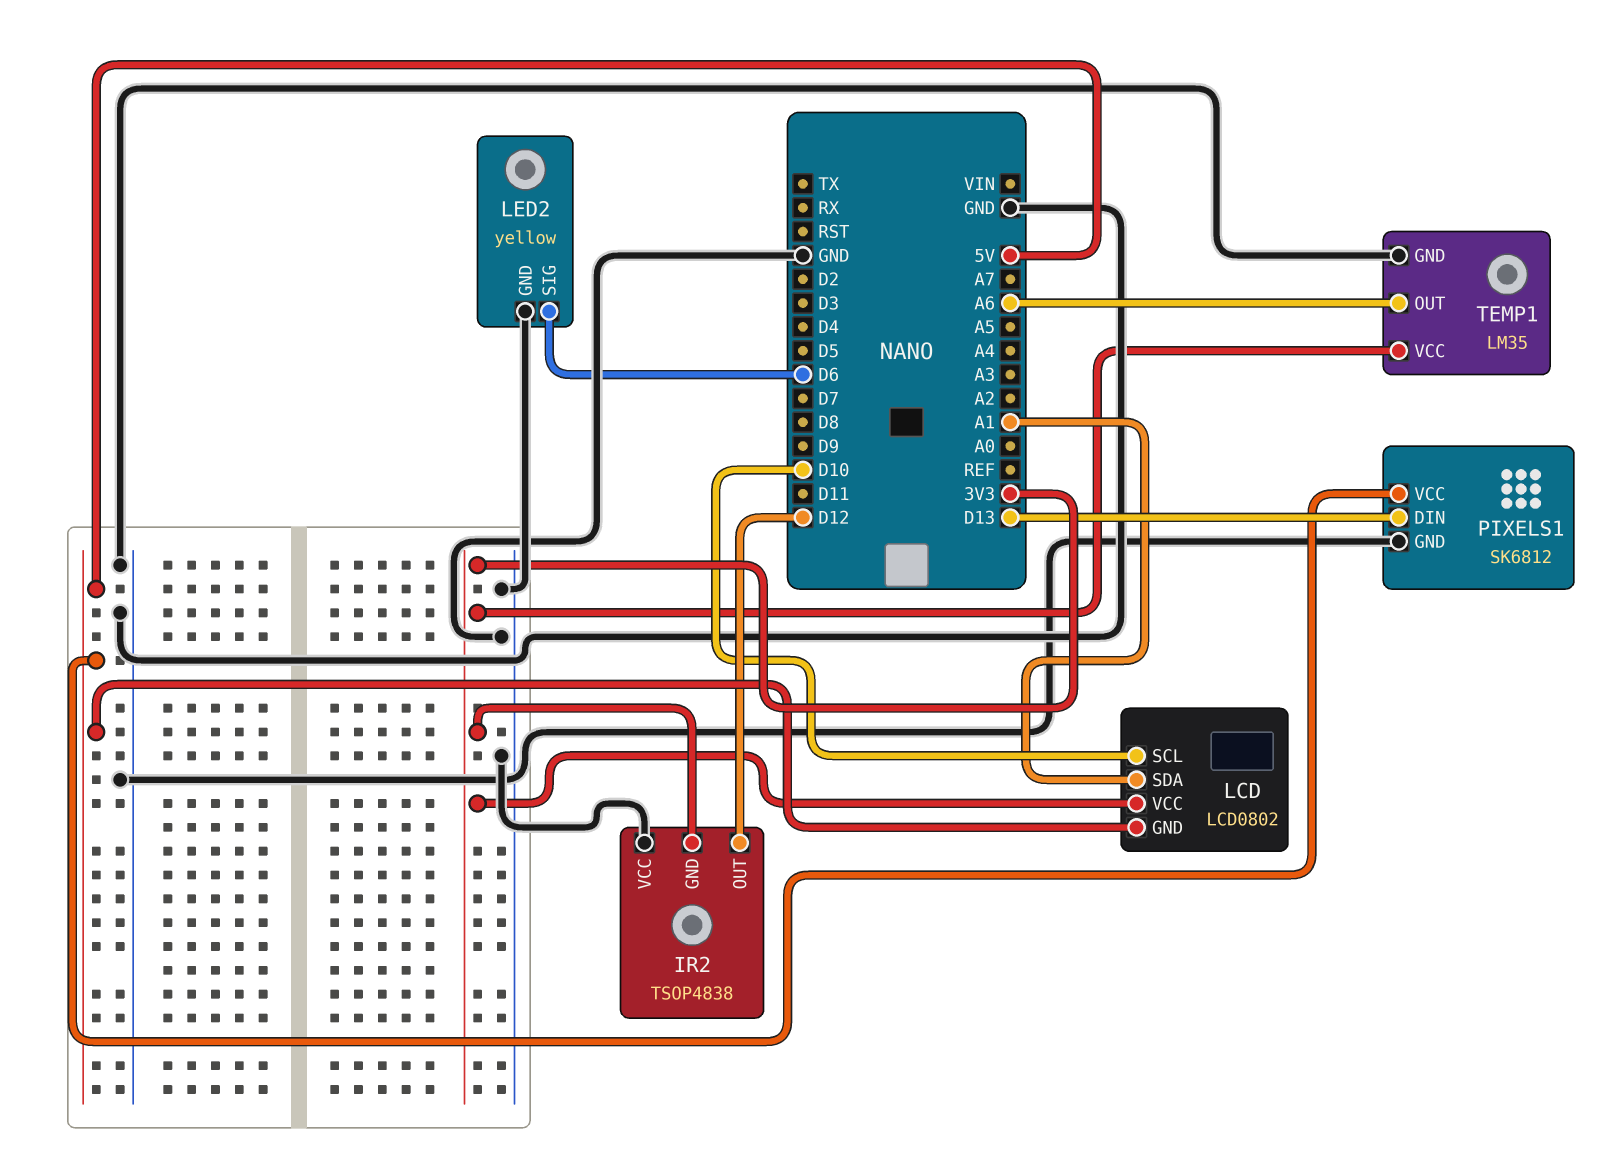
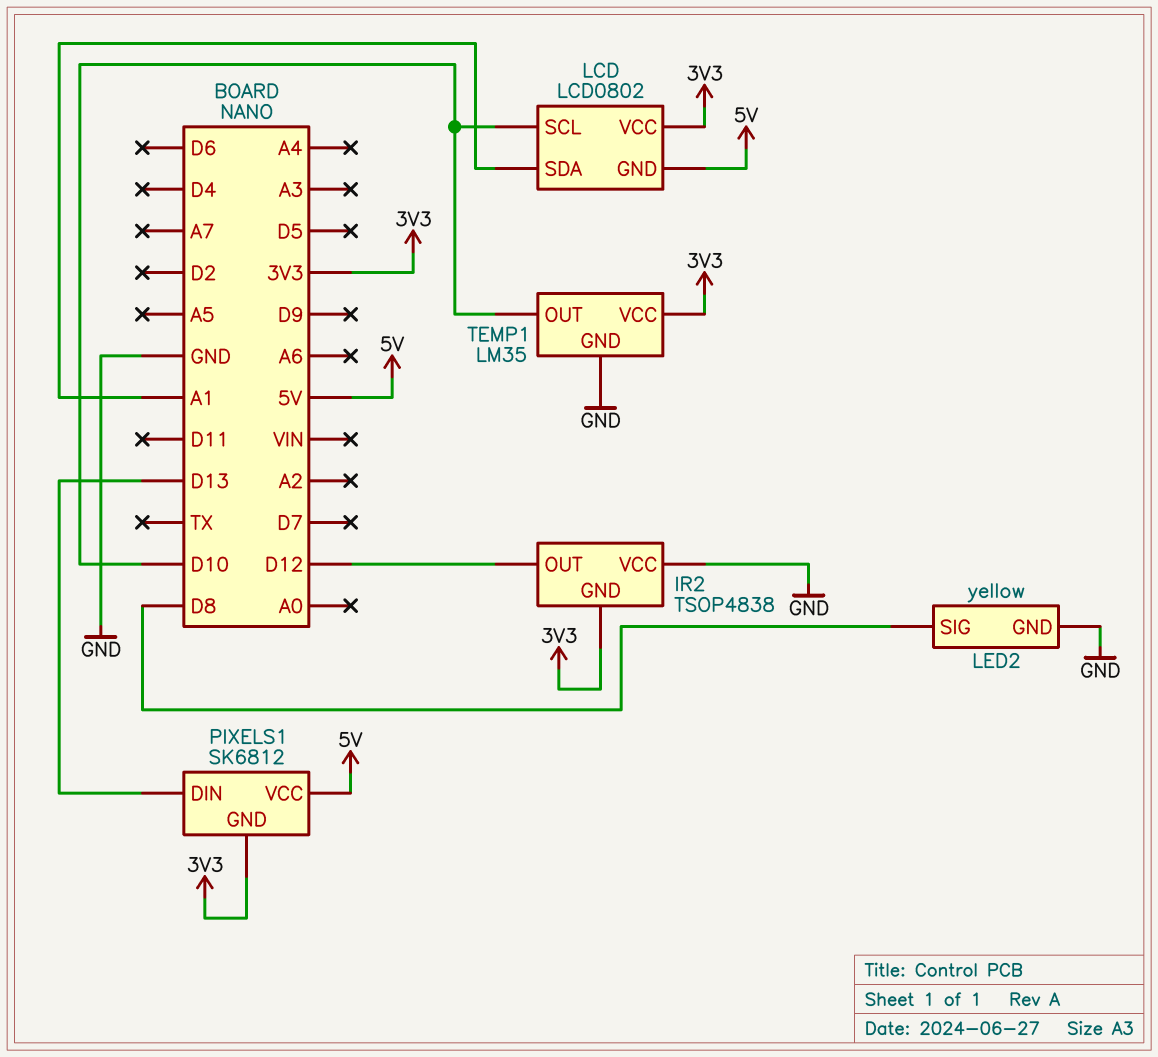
LED2 pin SIG: D6 -> D8
PIXELS1 pin GND: GND -> 3V3
TEMP1 pin OUT: A6 -> D10

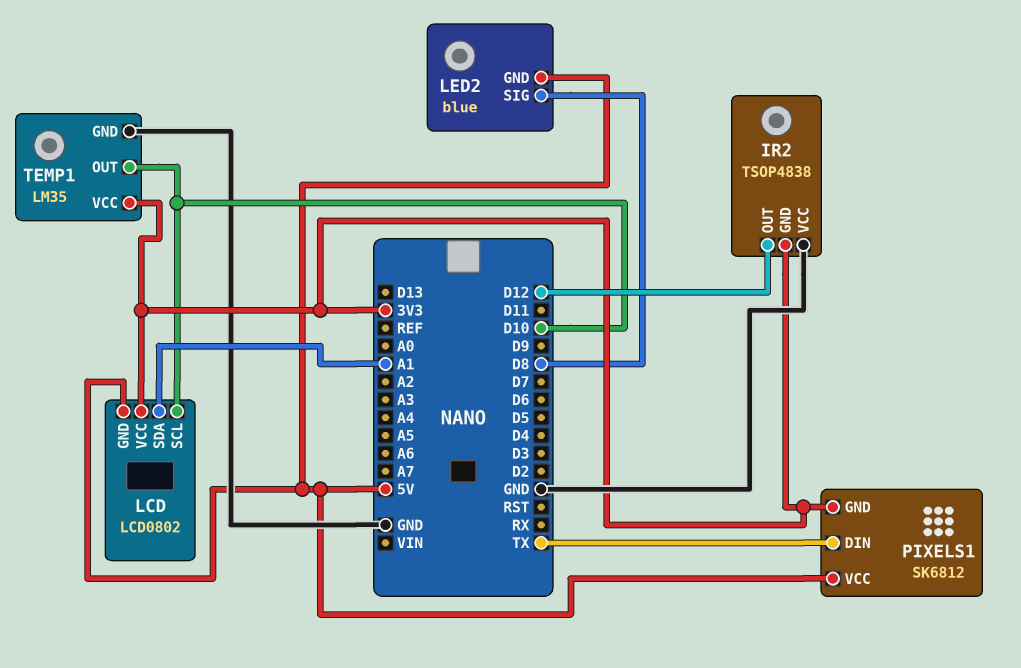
LED2: yellow -> blue
LED2 pin GND: GND -> 5V
PIXELS1 pin DIN: D13 -> TX

